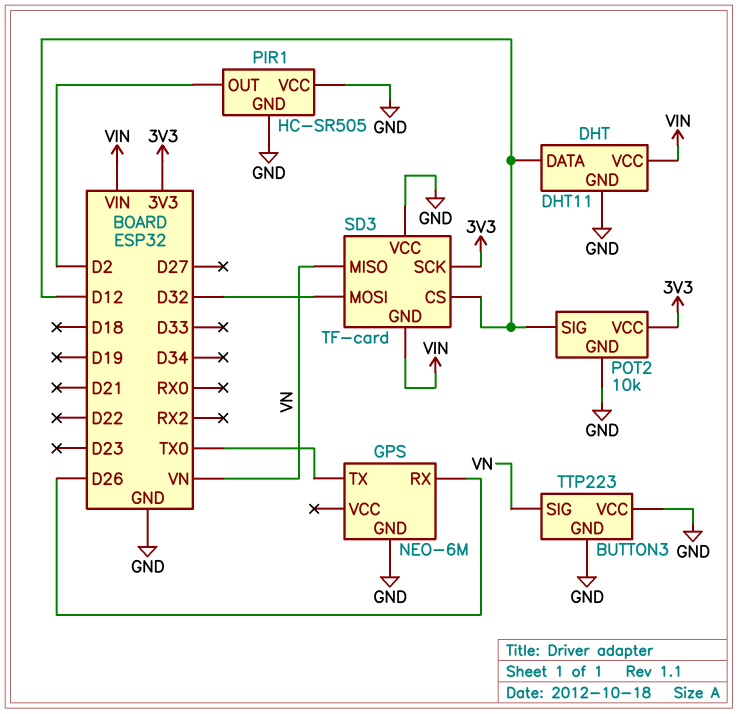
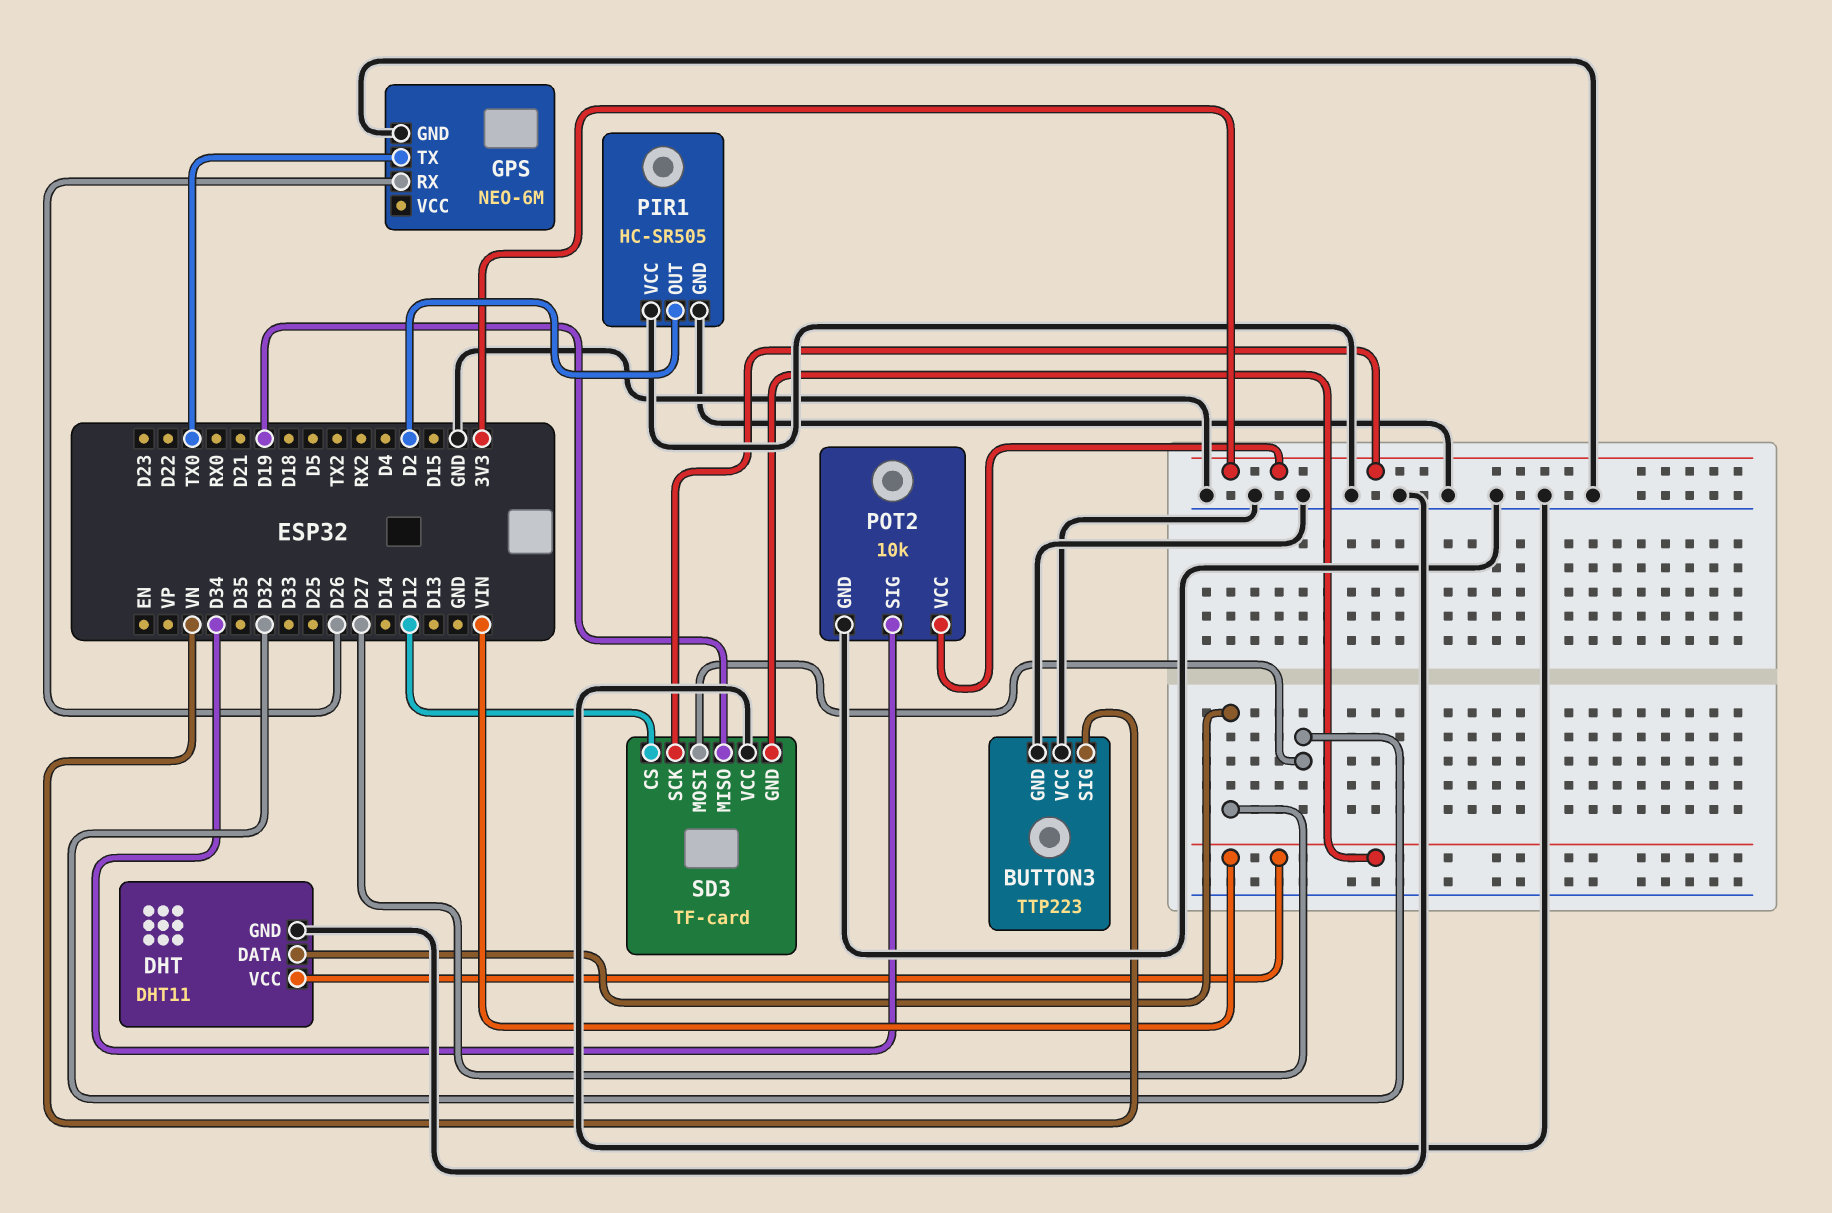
DHT pin DATA: D12 -> D27
POT2 pin SIG: D12 -> D34
SD3 pin MISO: VN -> D19

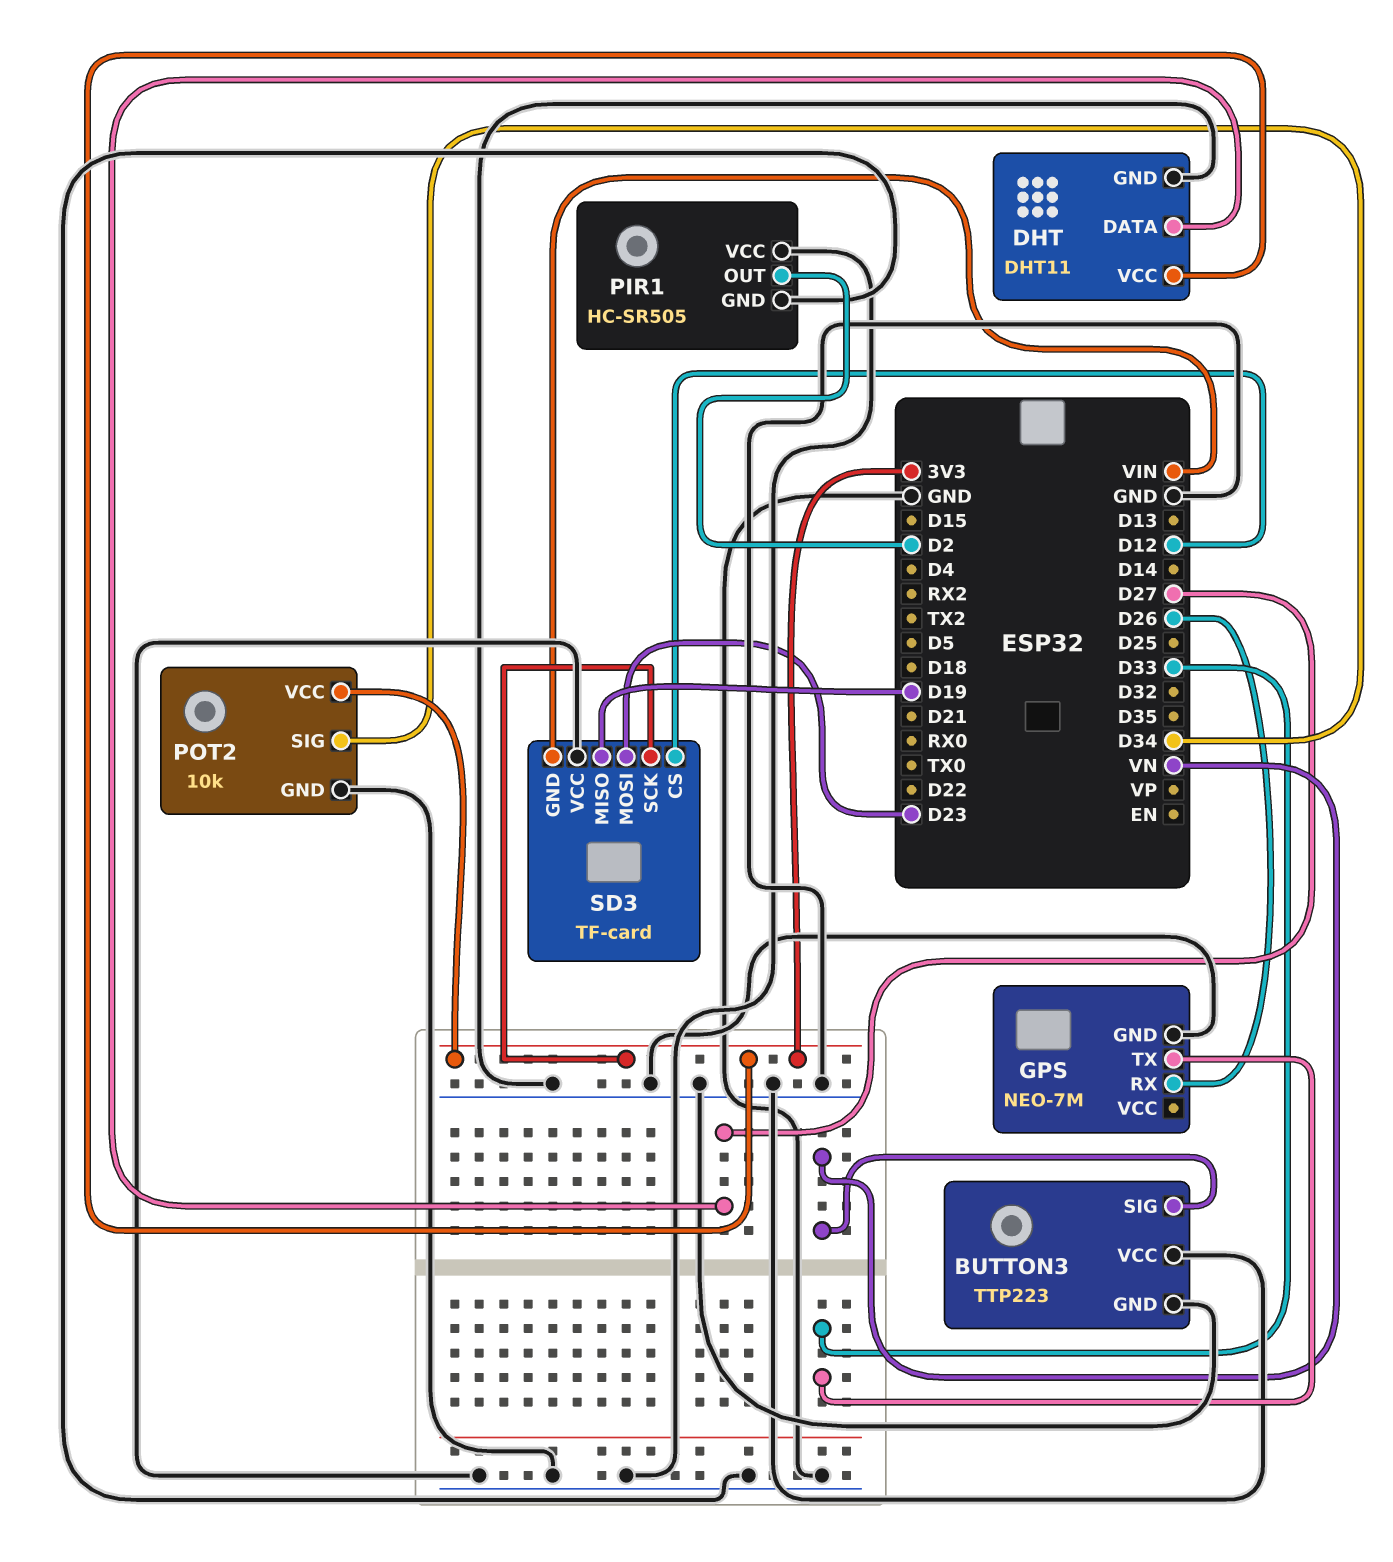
DHT pin VCC: VIN -> 3V3
GPS: NEO-6M -> NEO-7M
GPS pin TX: TX0 -> D33
SD3 pin MOSI: D32 -> D23

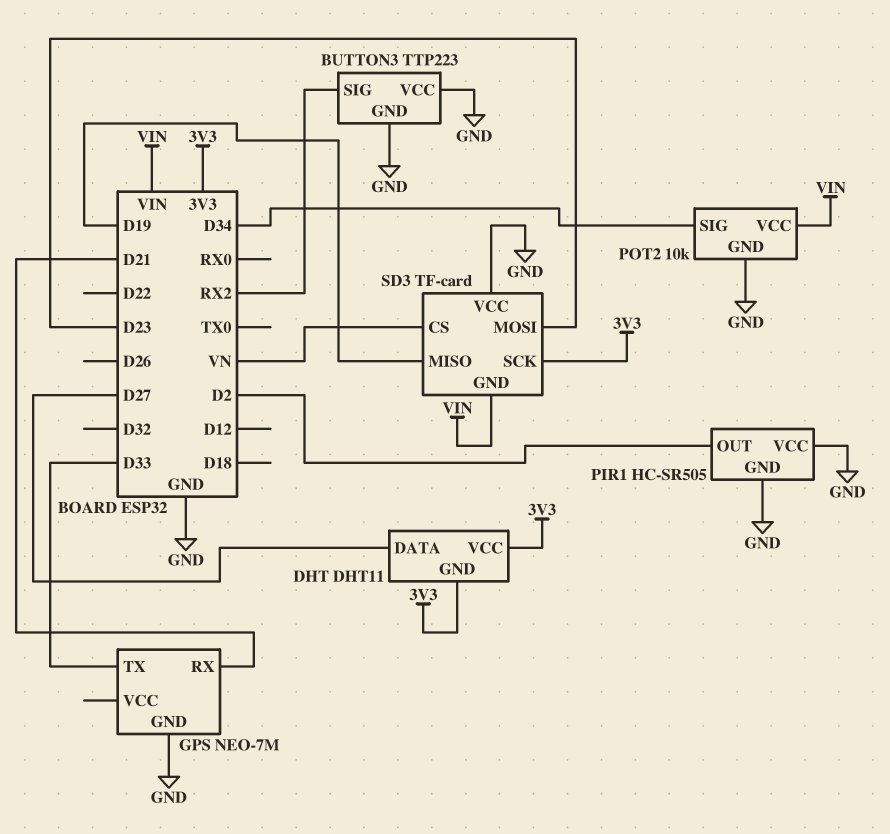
BUTTON3 pin SIG: VN -> RX2
DHT pin GND: GND -> 3V3
GPS pin RX: D26 -> D21
POT2 pin VCC: 3V3 -> VIN
SD3 pin CS: D12 -> VN

